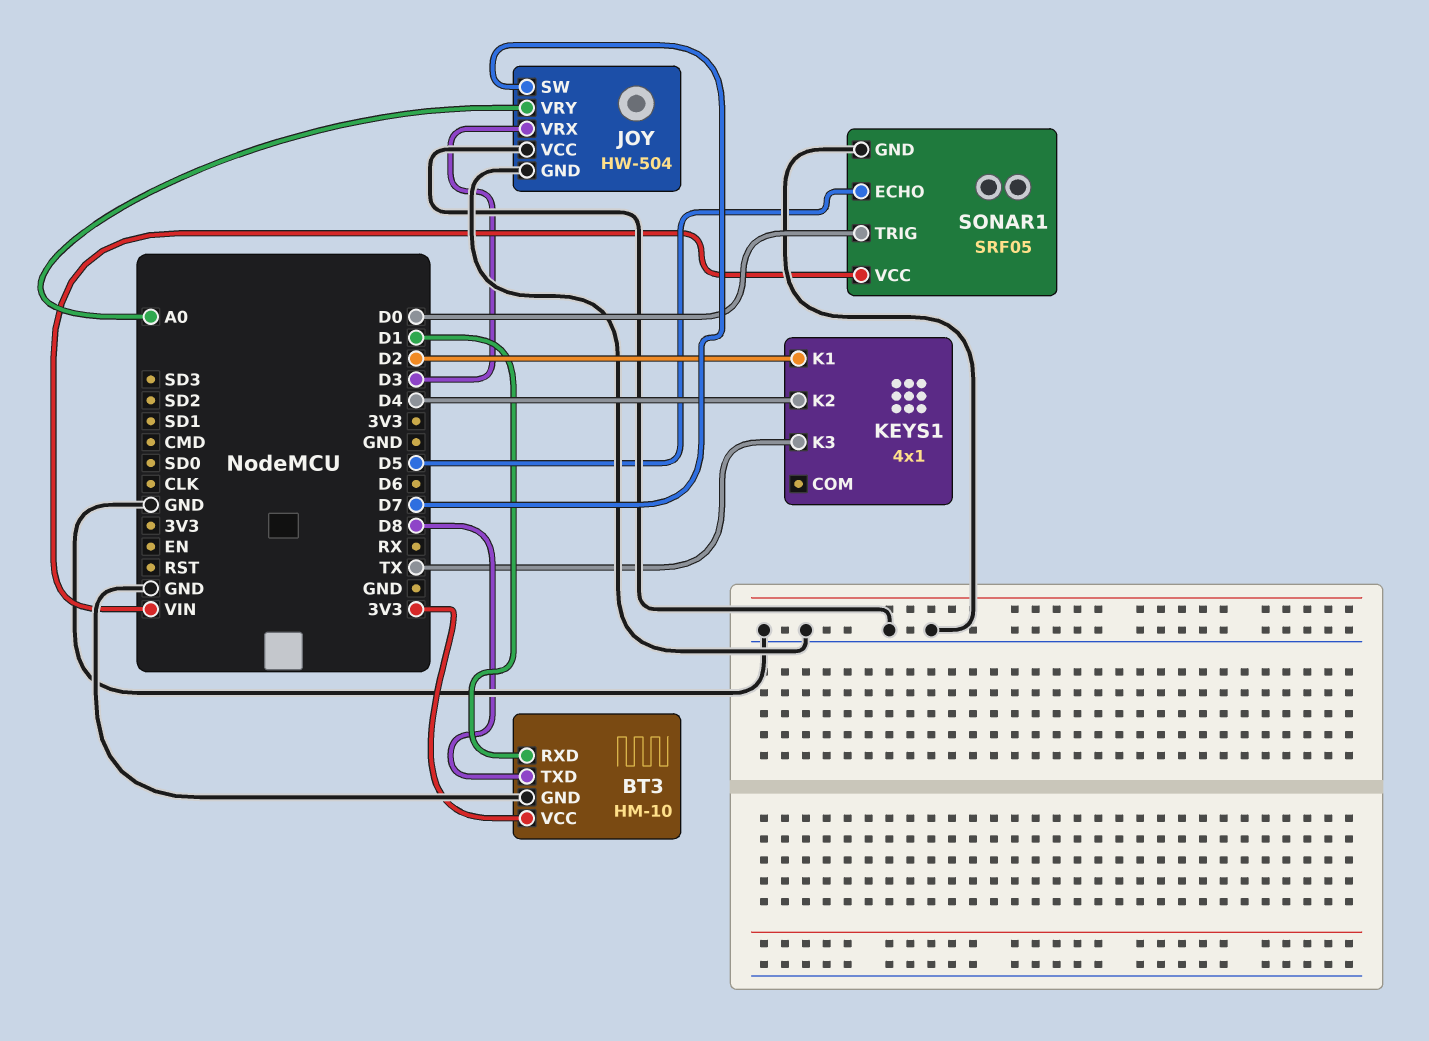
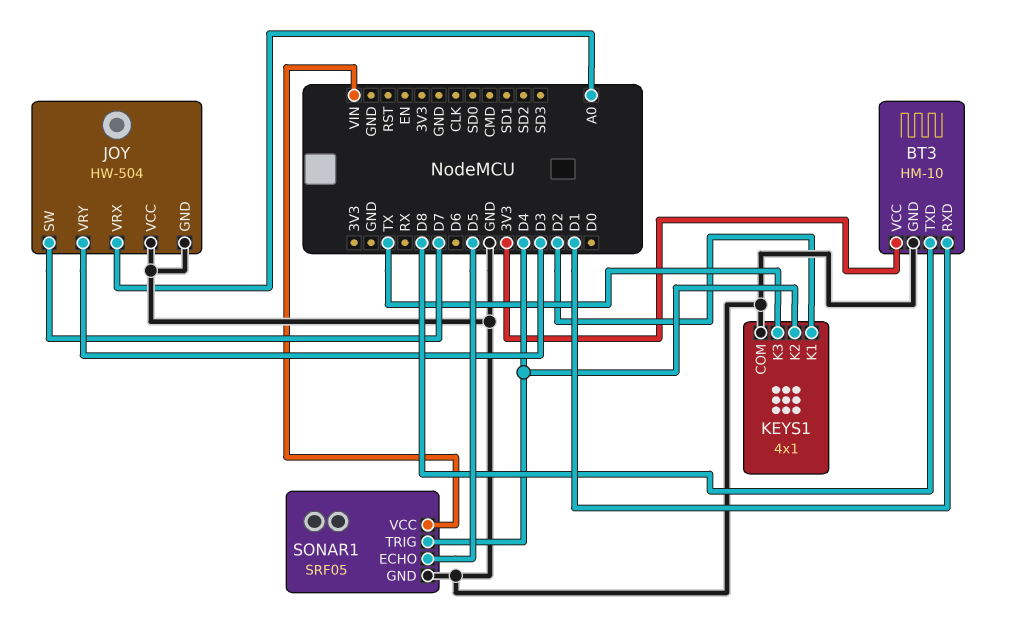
JOY pin VRX: D3 -> A0
JOY pin VRY: A0 -> D3
KEYS1 pin COM: none -> GND
SONAR1 pin TRIG: D0 -> D4

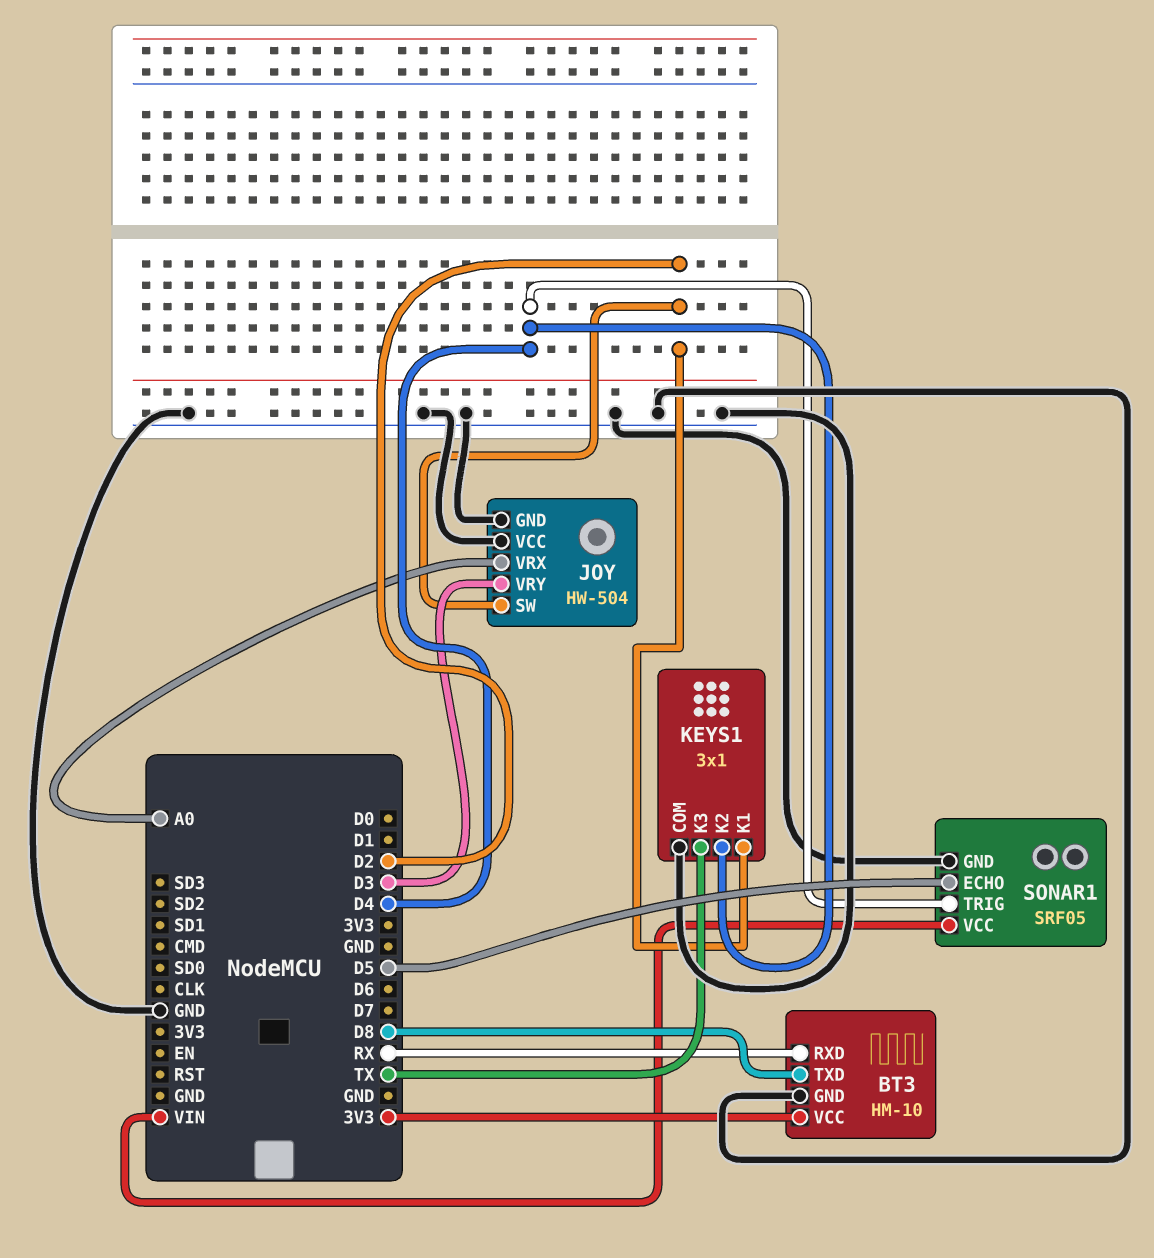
BT3 pin RXD: D1 -> RX
JOY pin SW: D7 -> D2
KEYS1: 4x1 -> 3x1

